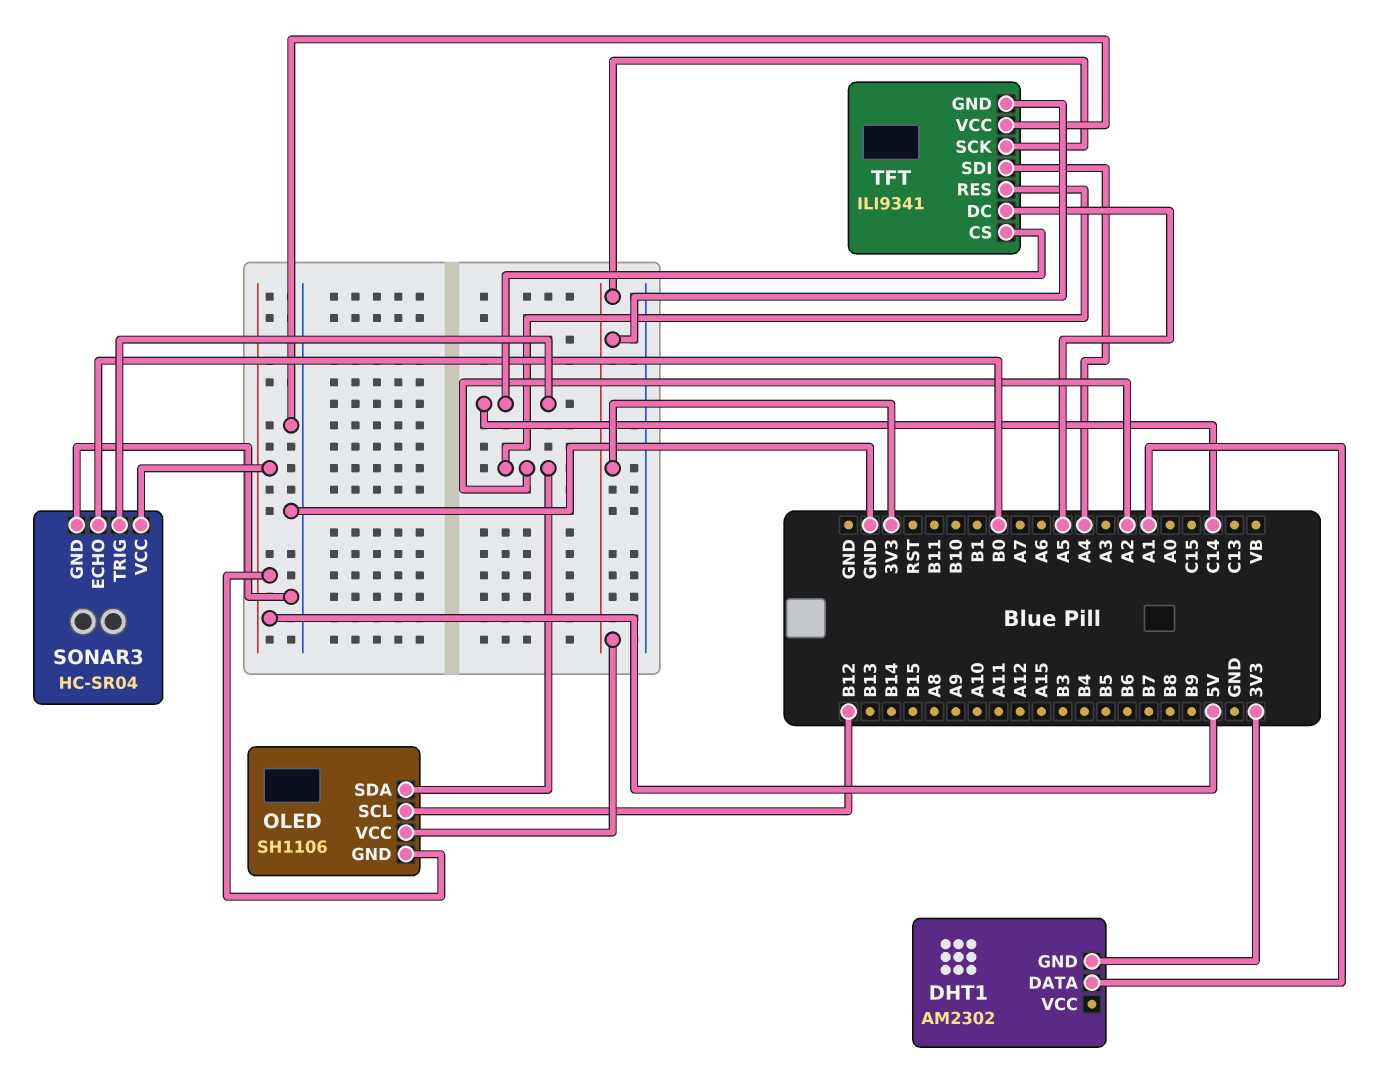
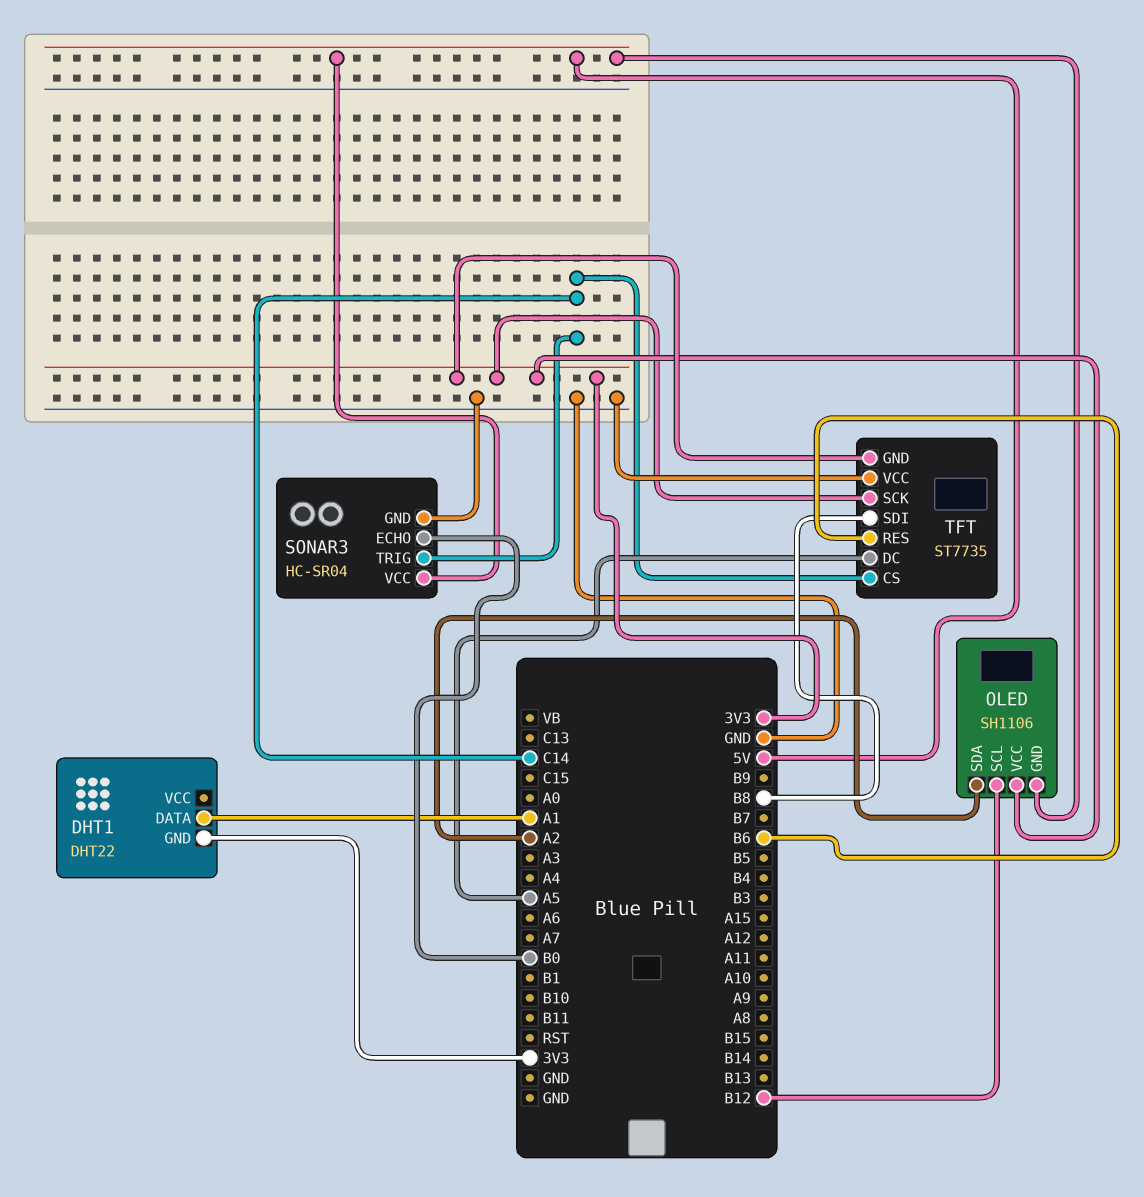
DHT1: AM2302 -> DHT22
TFT: ILI9341 -> ST7735
TFT pin RES: A2 -> B6
TFT pin SDI: A4 -> B8

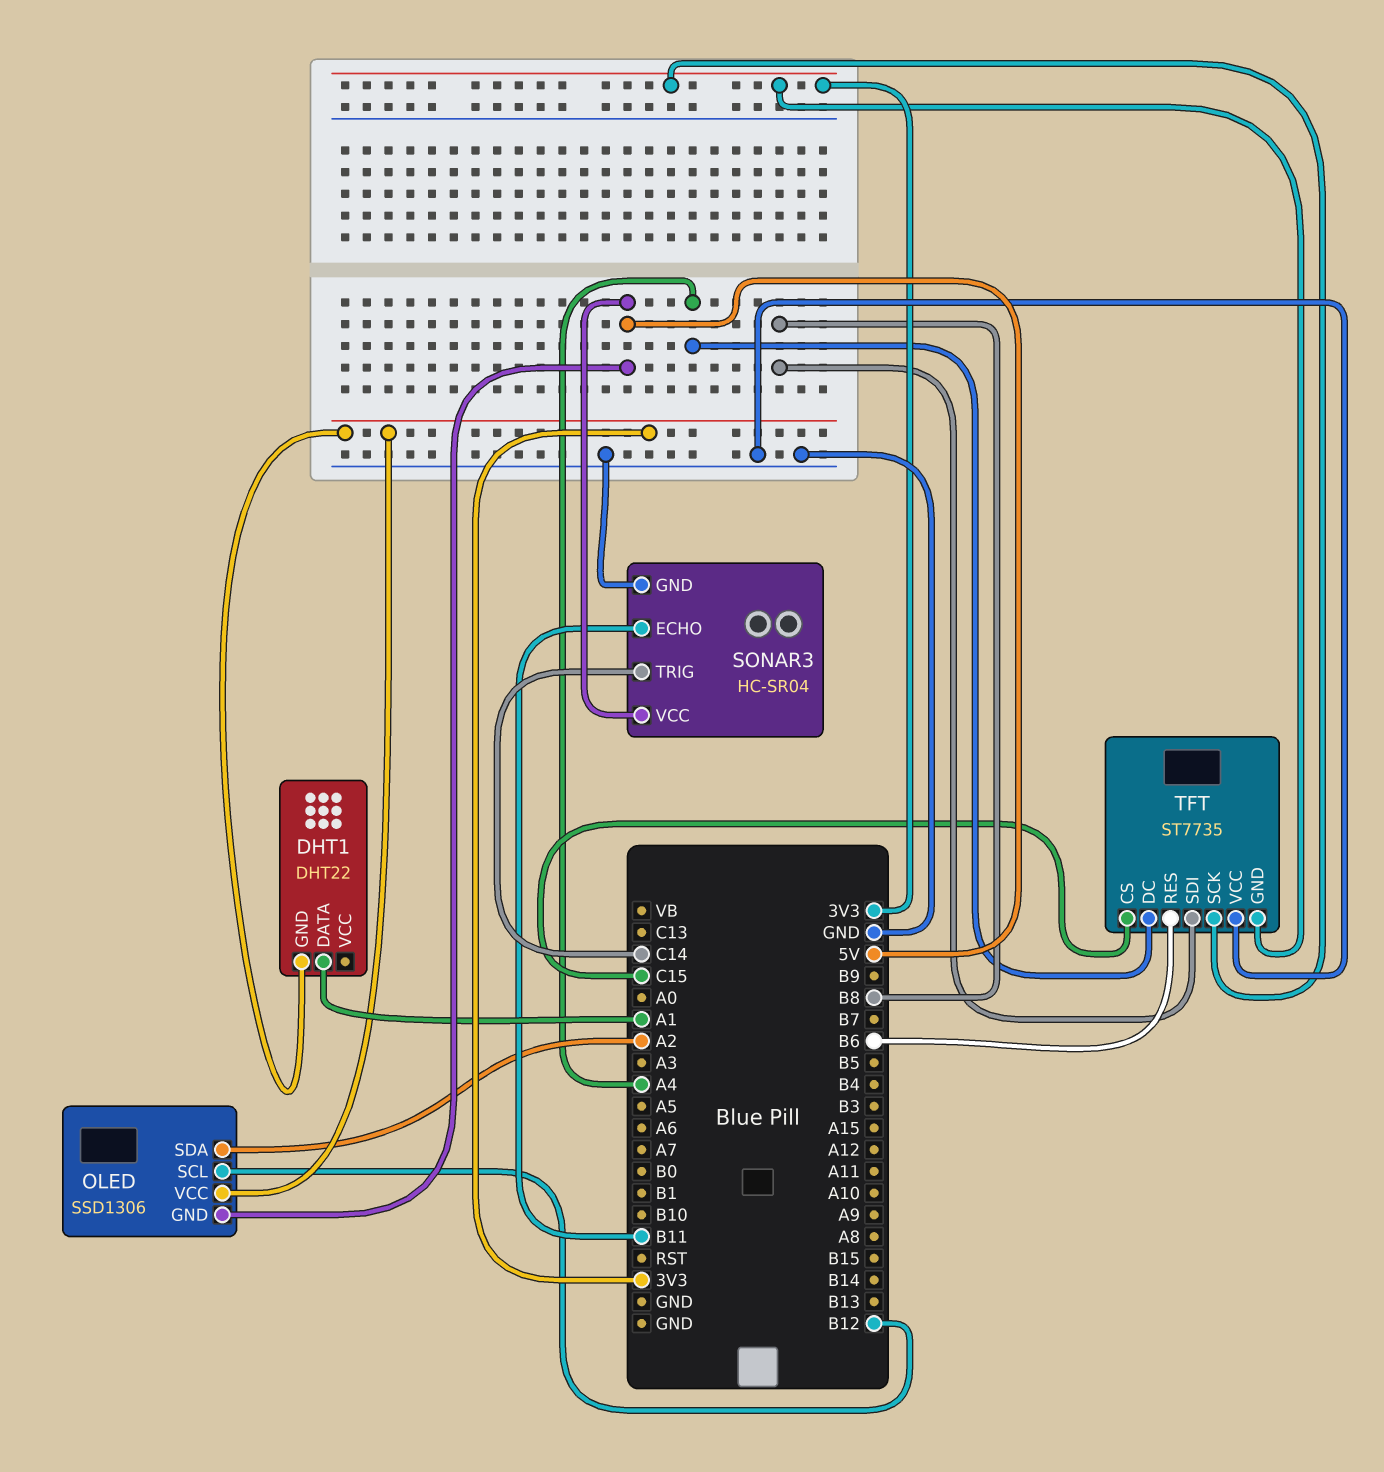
OLED: SH1106 -> SSD1306
SONAR3 pin ECHO: B0 -> B11
TFT pin CS: C14 -> C15
TFT pin DC: A5 -> A4

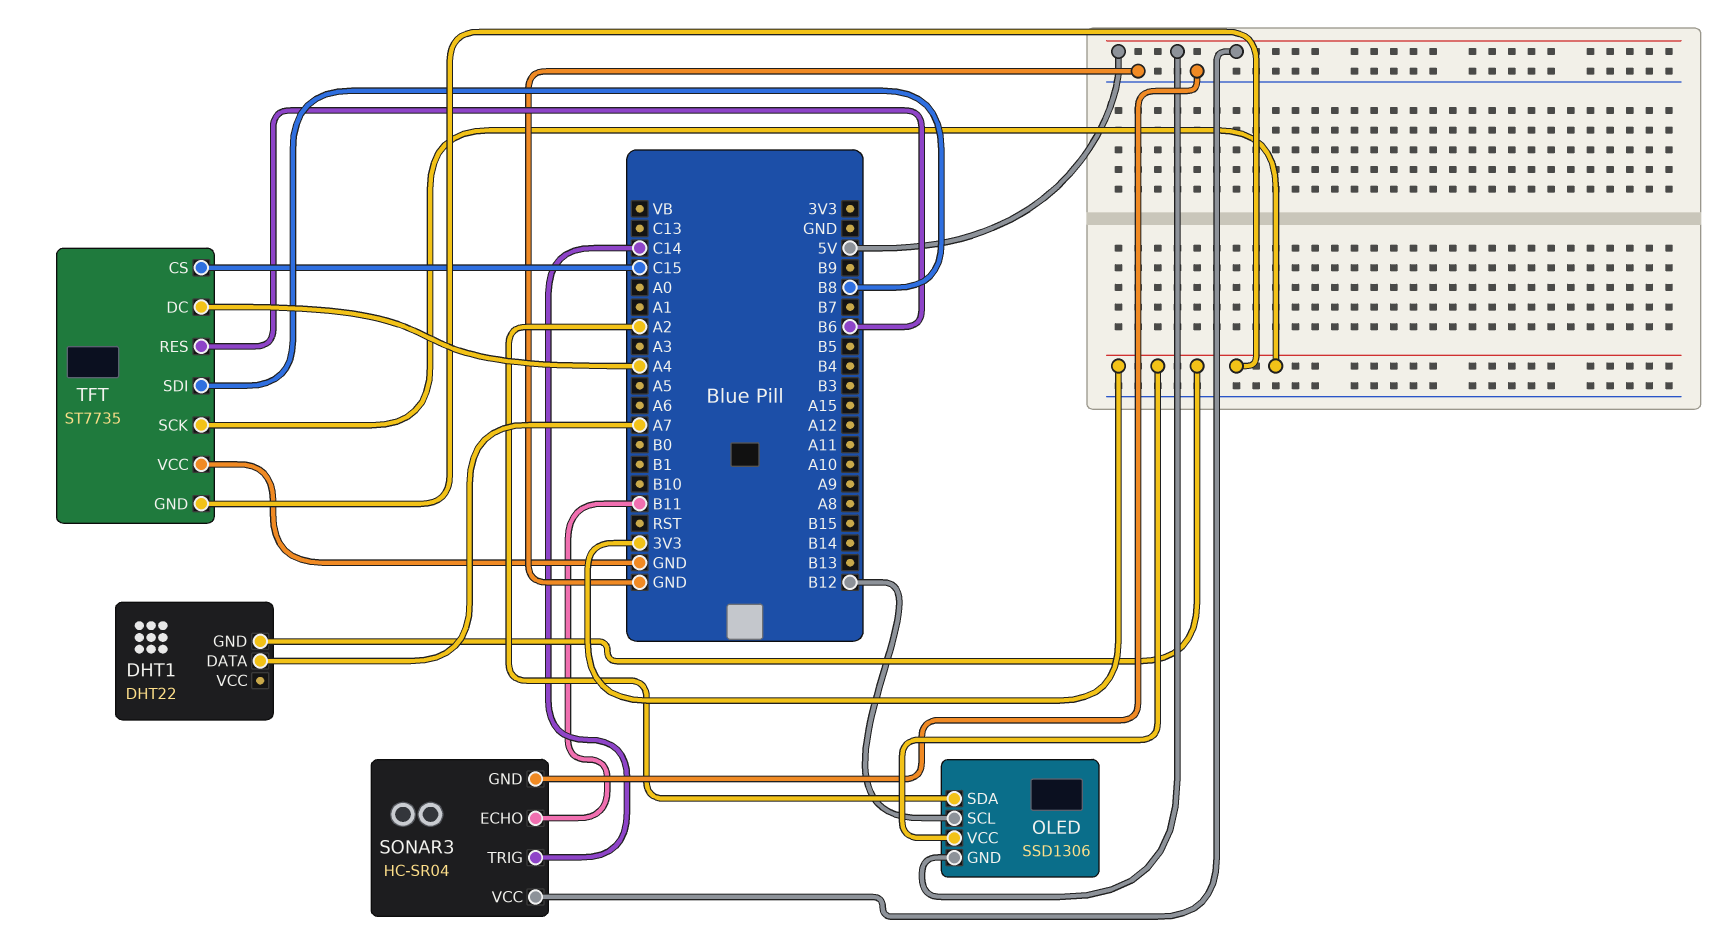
DHT1 pin DATA: A1 -> A7

